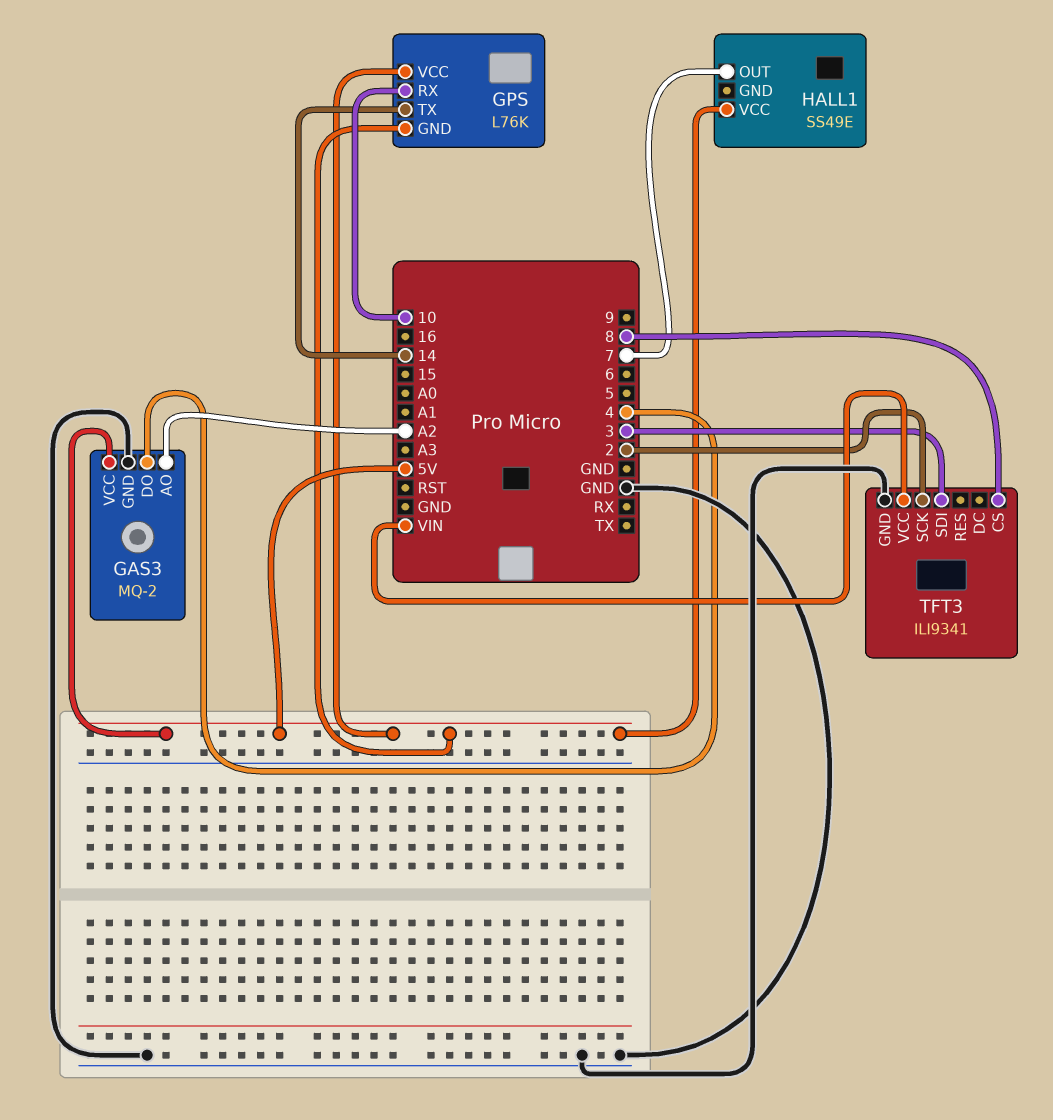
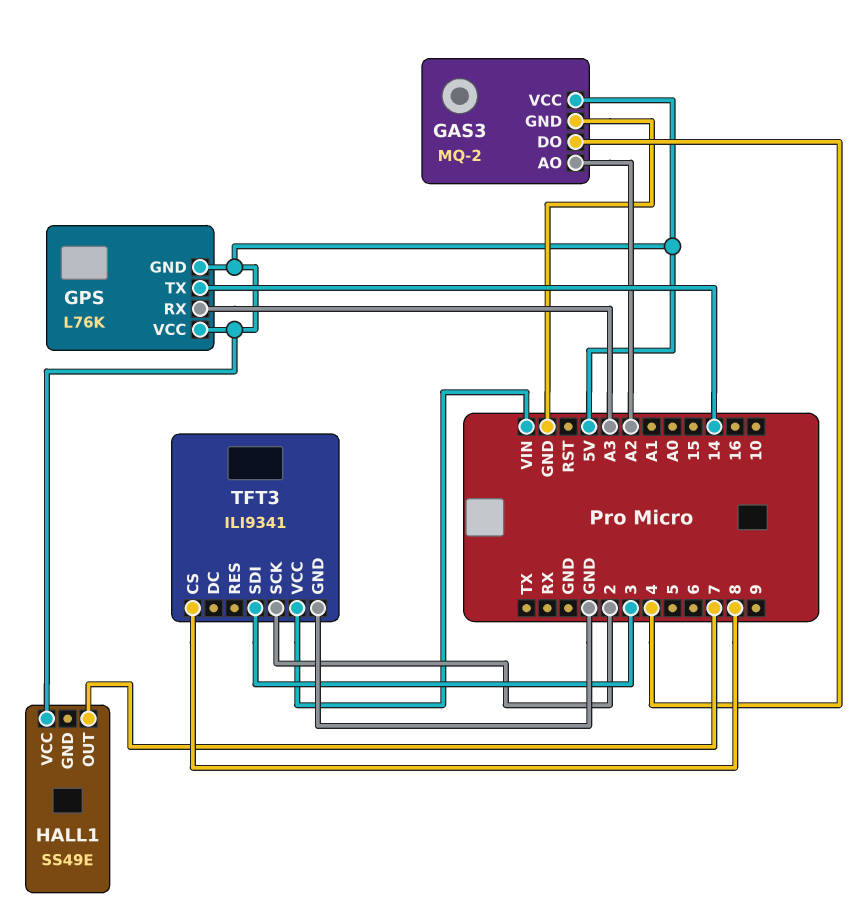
GPS pin RX: 10 -> A3

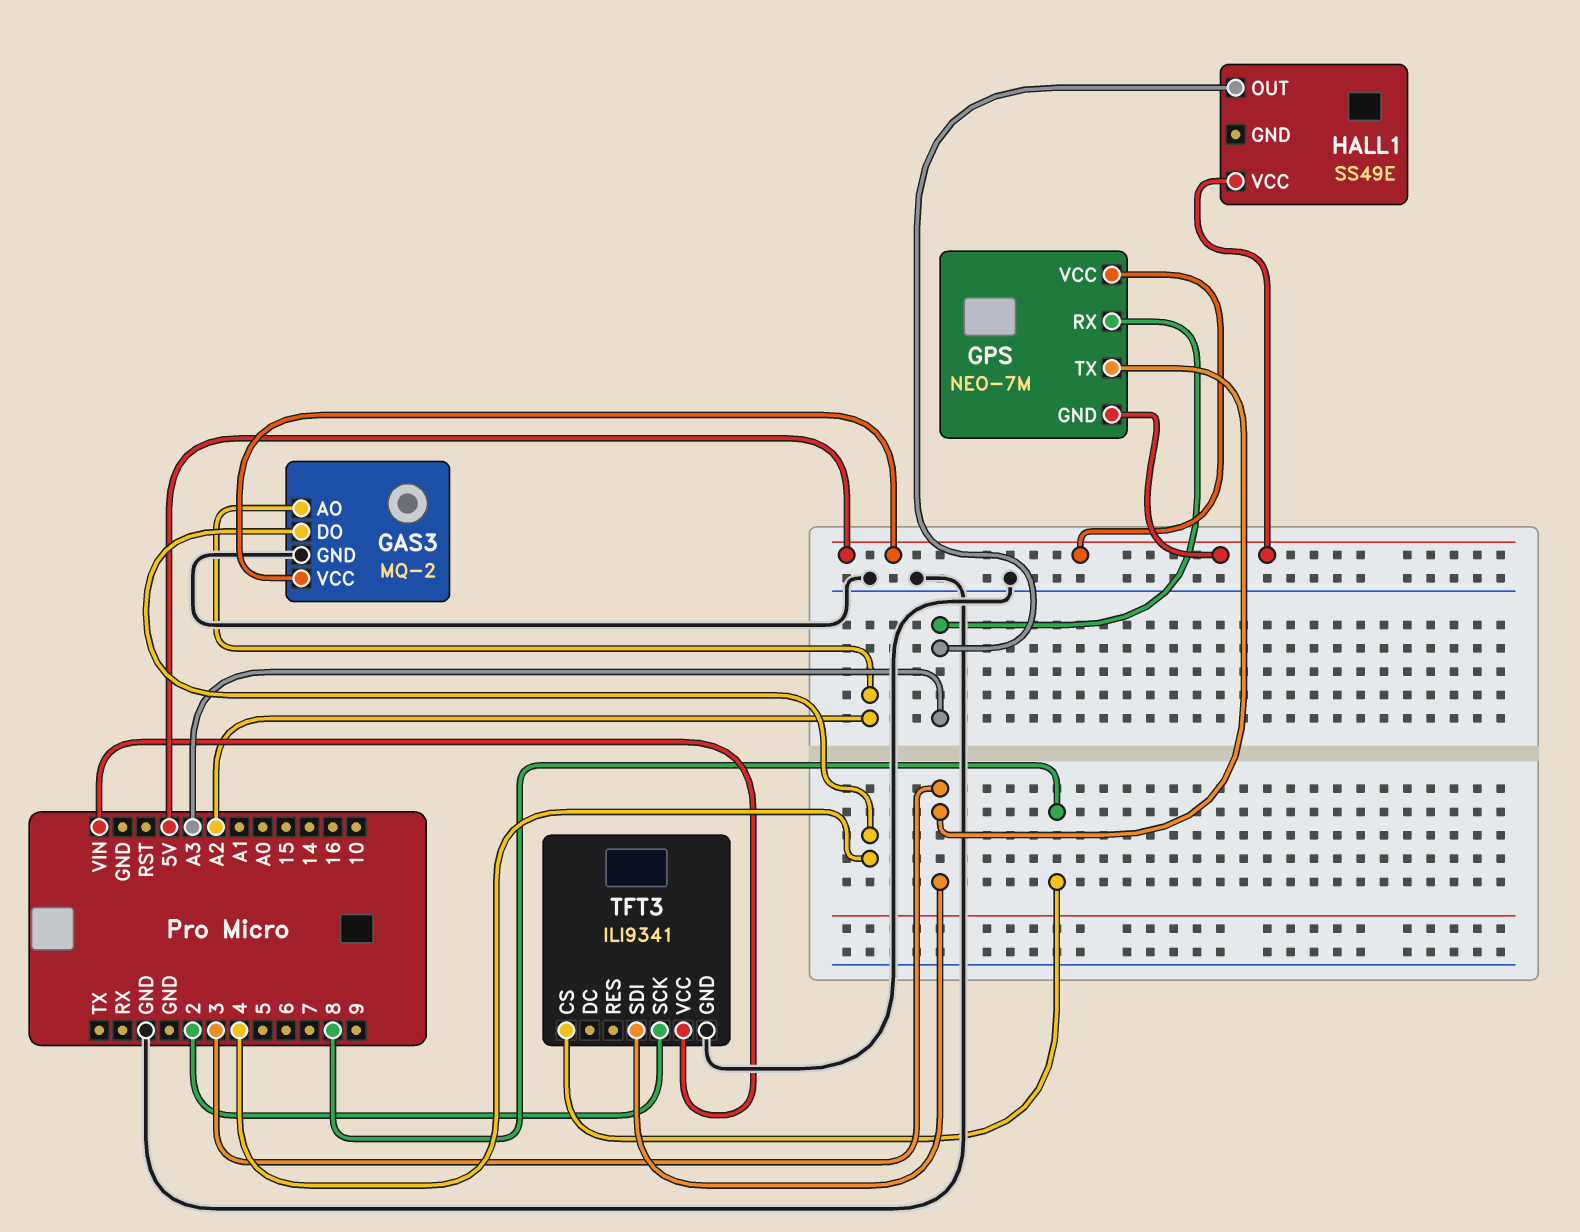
GPS: L76K -> NEO-7M
GPS pin TX: 14 -> 3
HALL1 pin OUT: 7 -> A3

